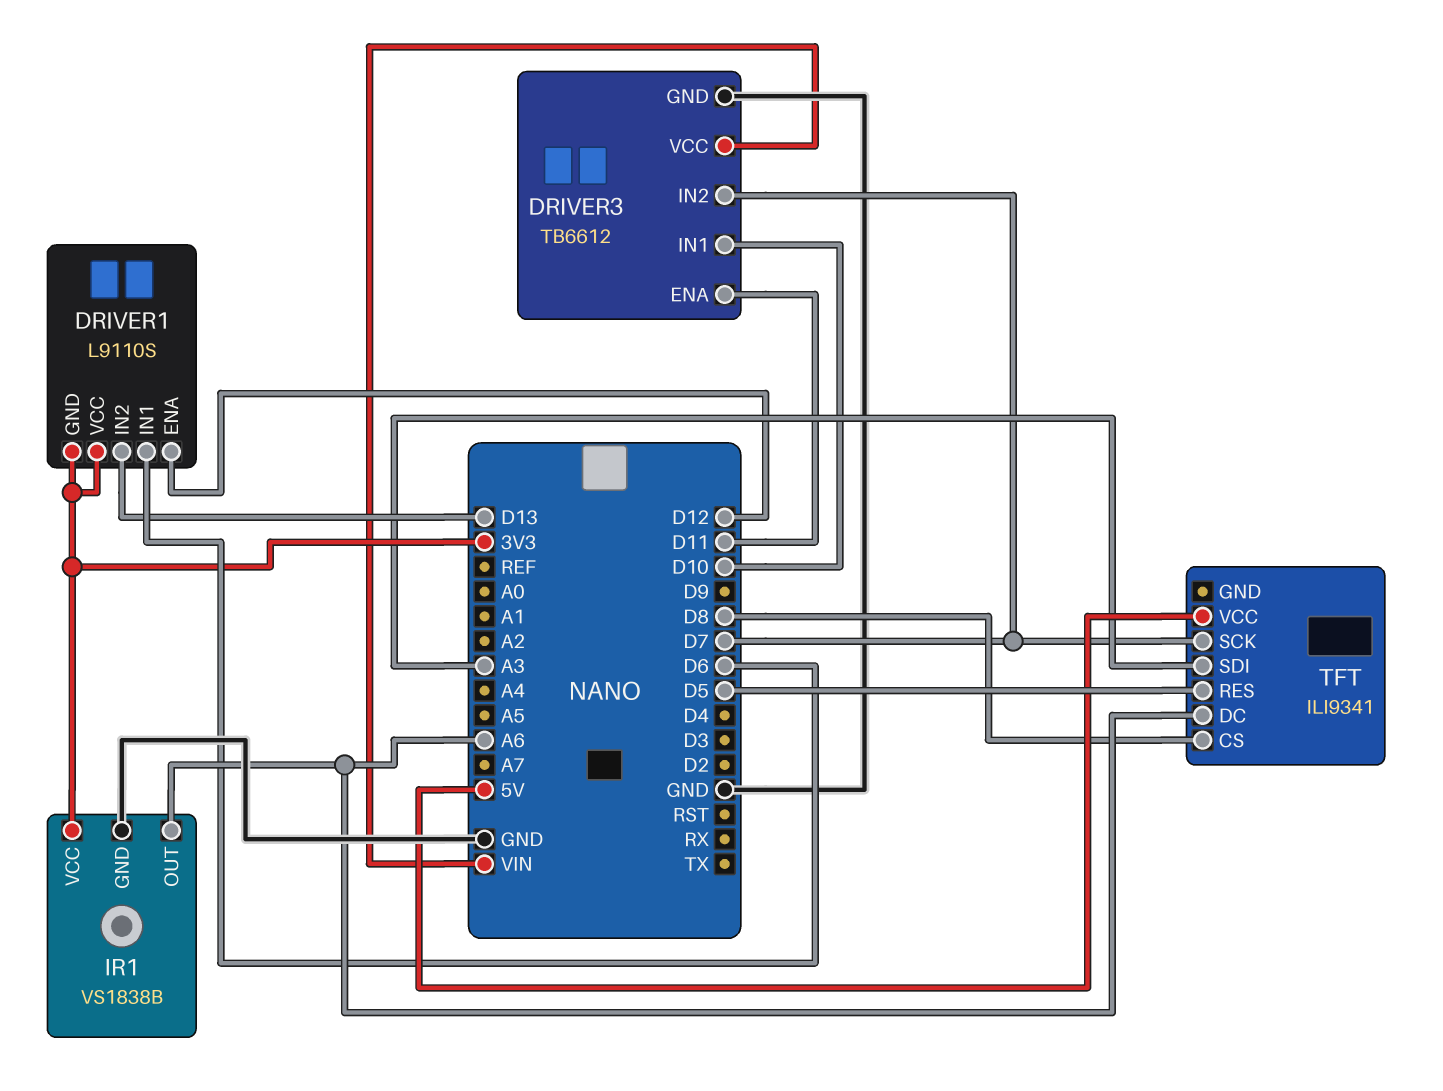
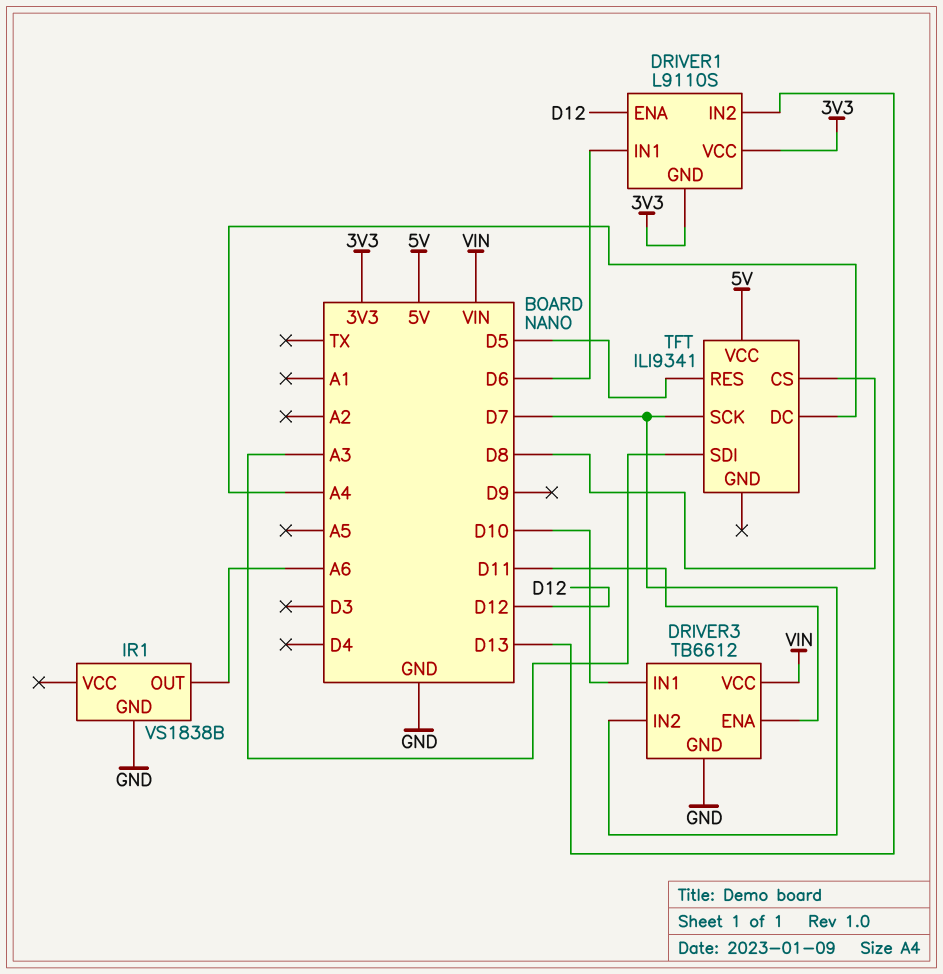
IR1 pin VCC: 3V3 -> none
TFT pin DC: A6 -> A4

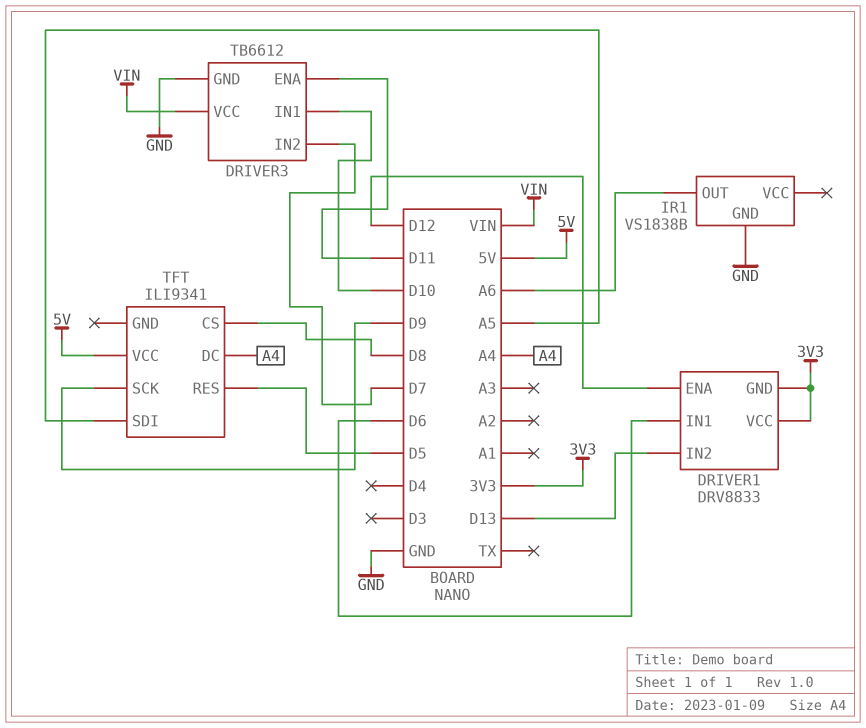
DRIVER1: L9110S -> DRV8833
TFT pin SCK: D7 -> D9
TFT pin SDI: A3 -> A5

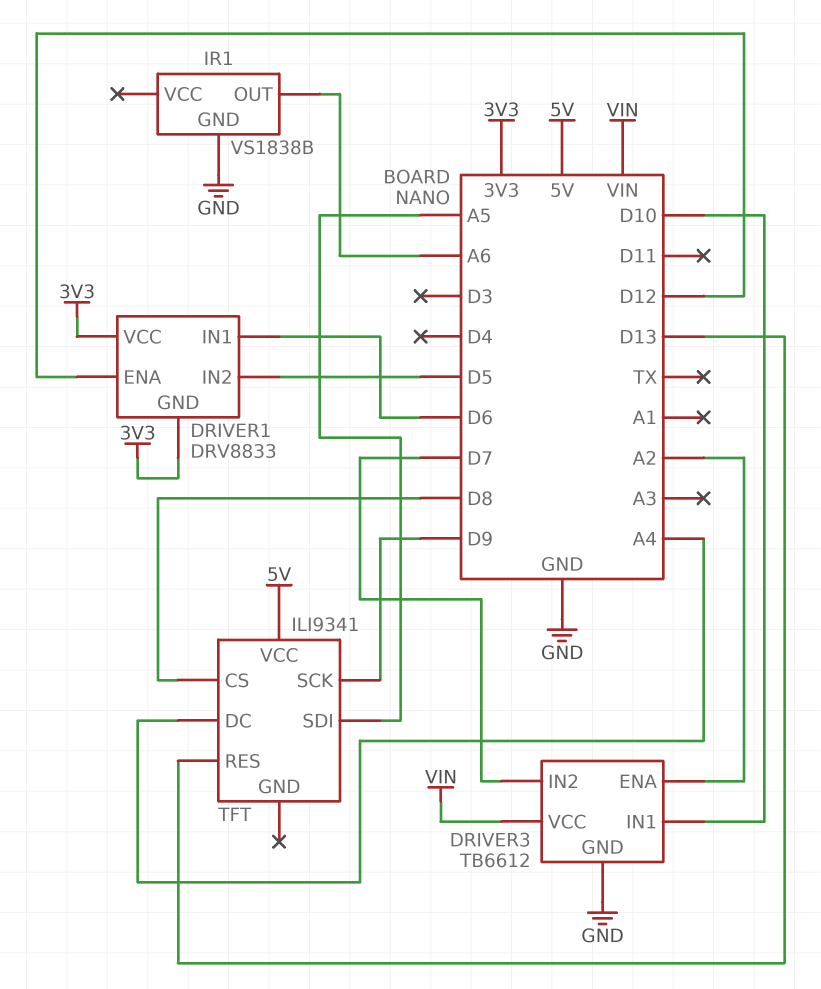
DRIVER1 pin IN2: D13 -> D5
DRIVER3 pin ENA: D11 -> A2
TFT pin RES: D5 -> D13

